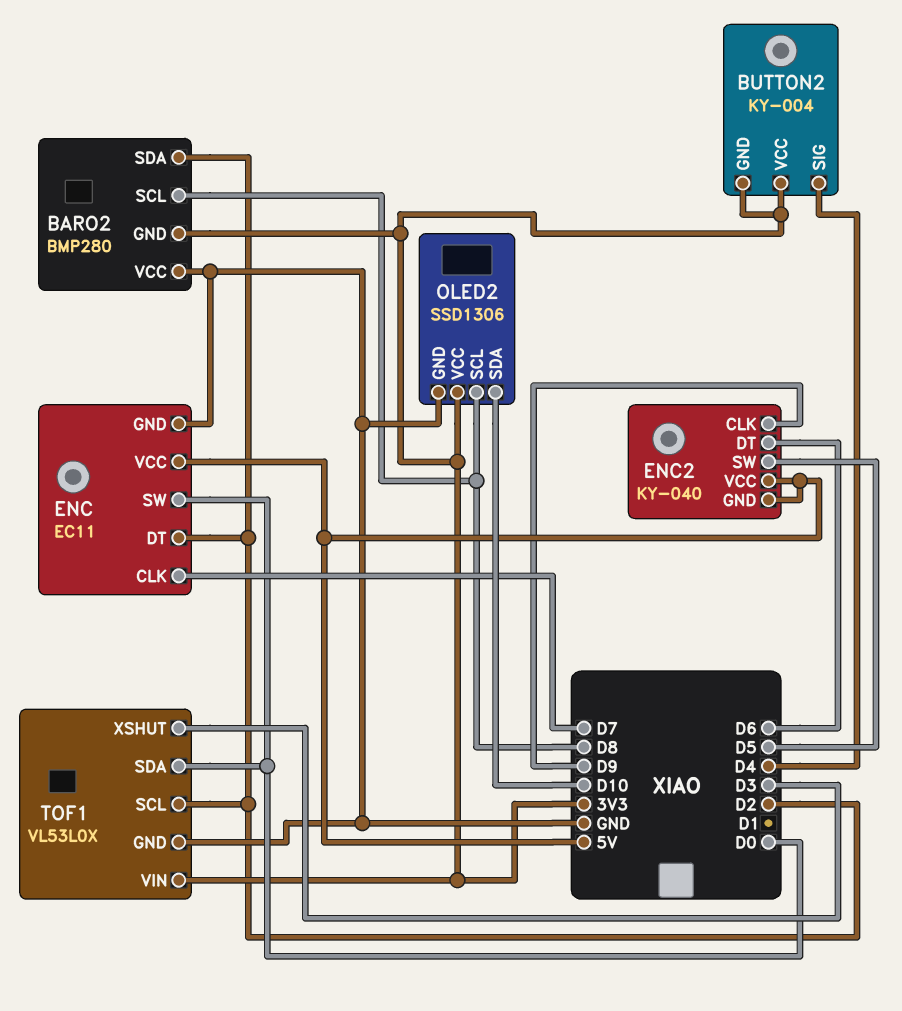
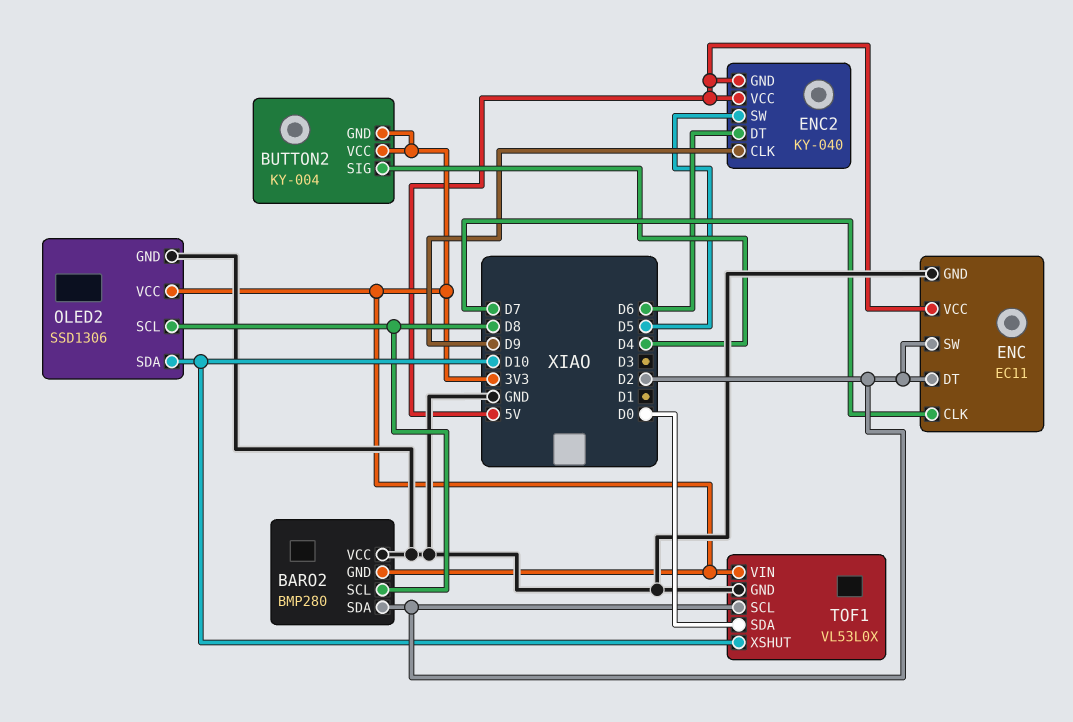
ENC pin SW: D0 -> D2
TOF1 pin XSHUT: D3 -> D10

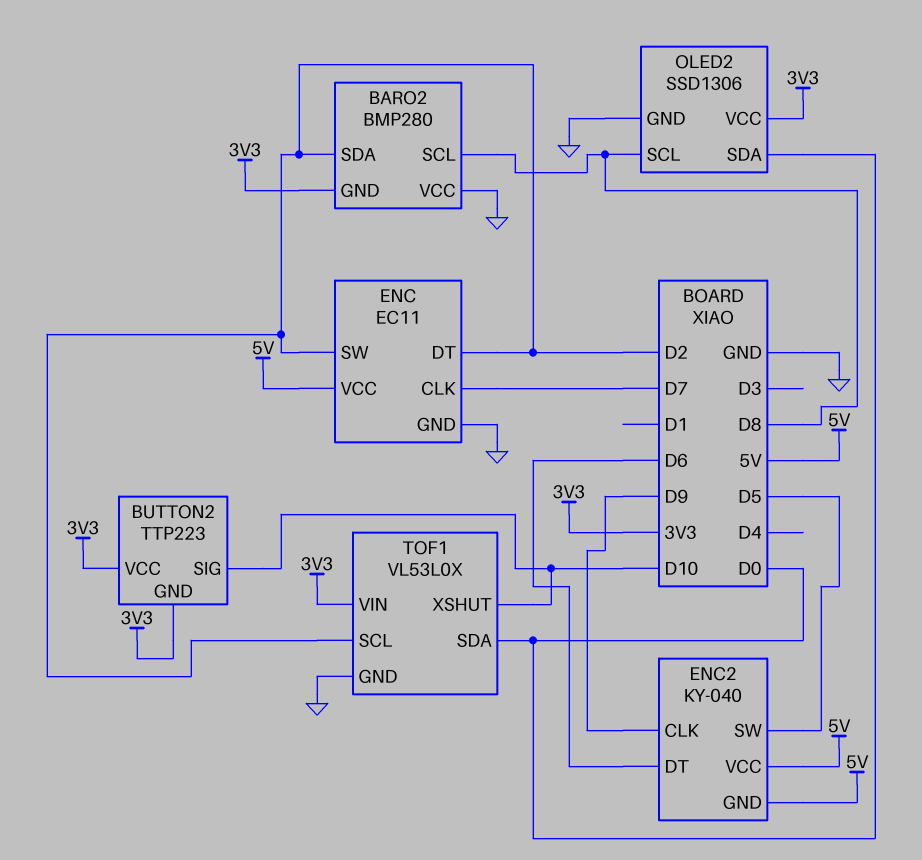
BUTTON2: KY-004 -> TTP223
BUTTON2 pin SIG: D4 -> D10
OLED2 pin SDA: D10 -> D0

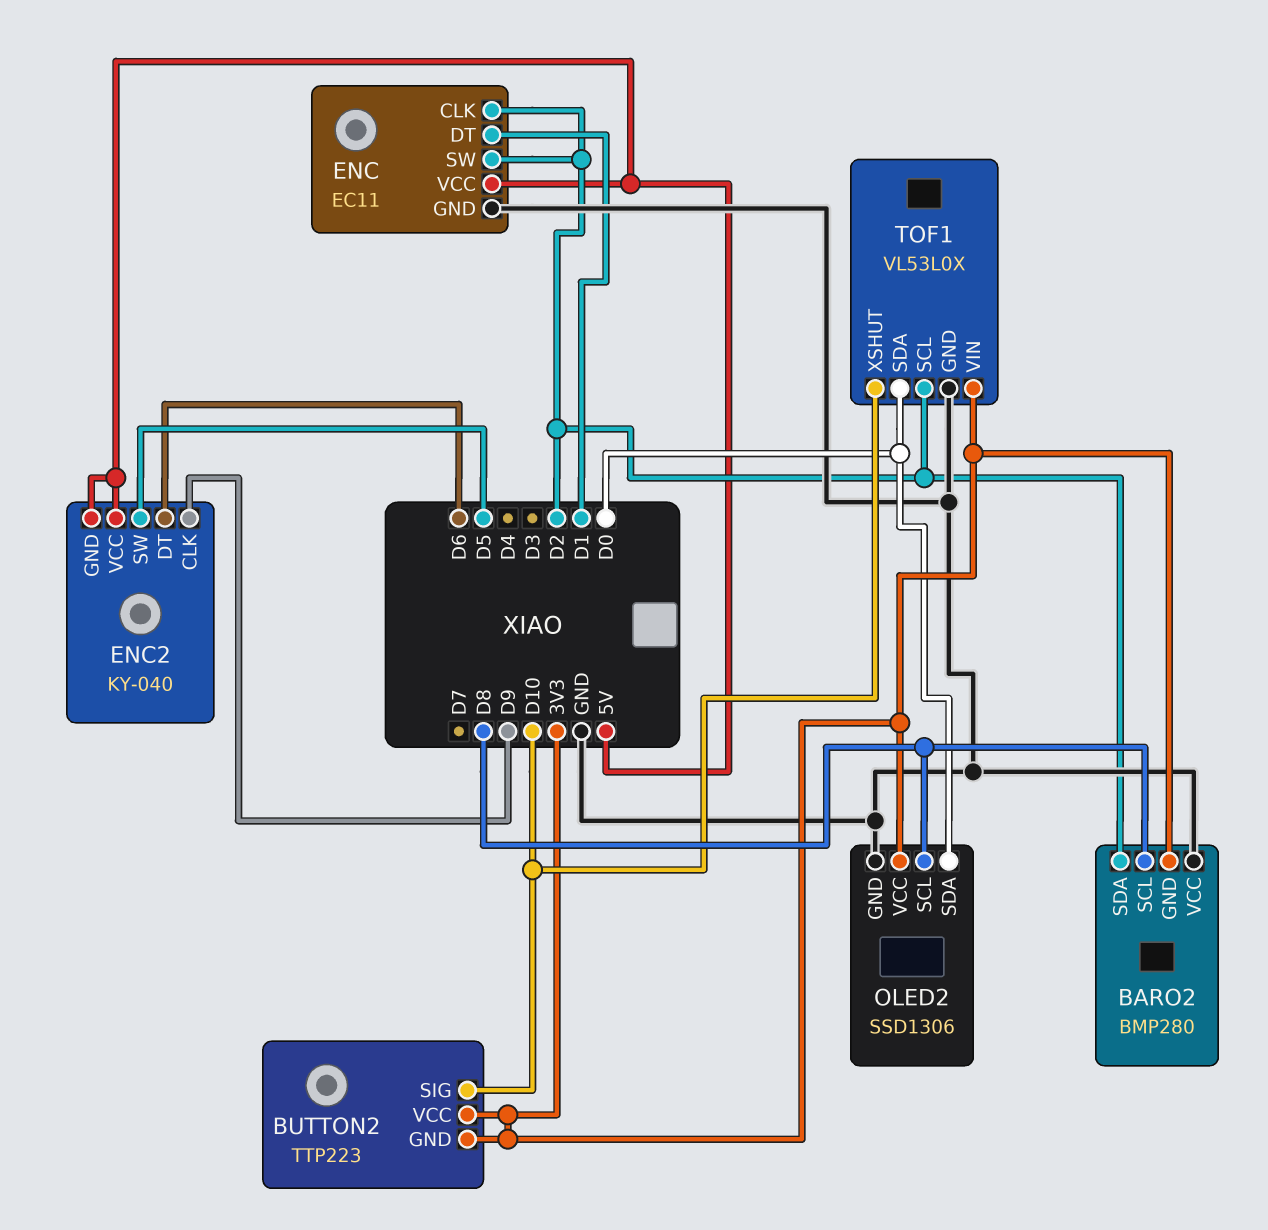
ENC pin CLK: D7 -> D2
ENC pin DT: D2 -> D1

